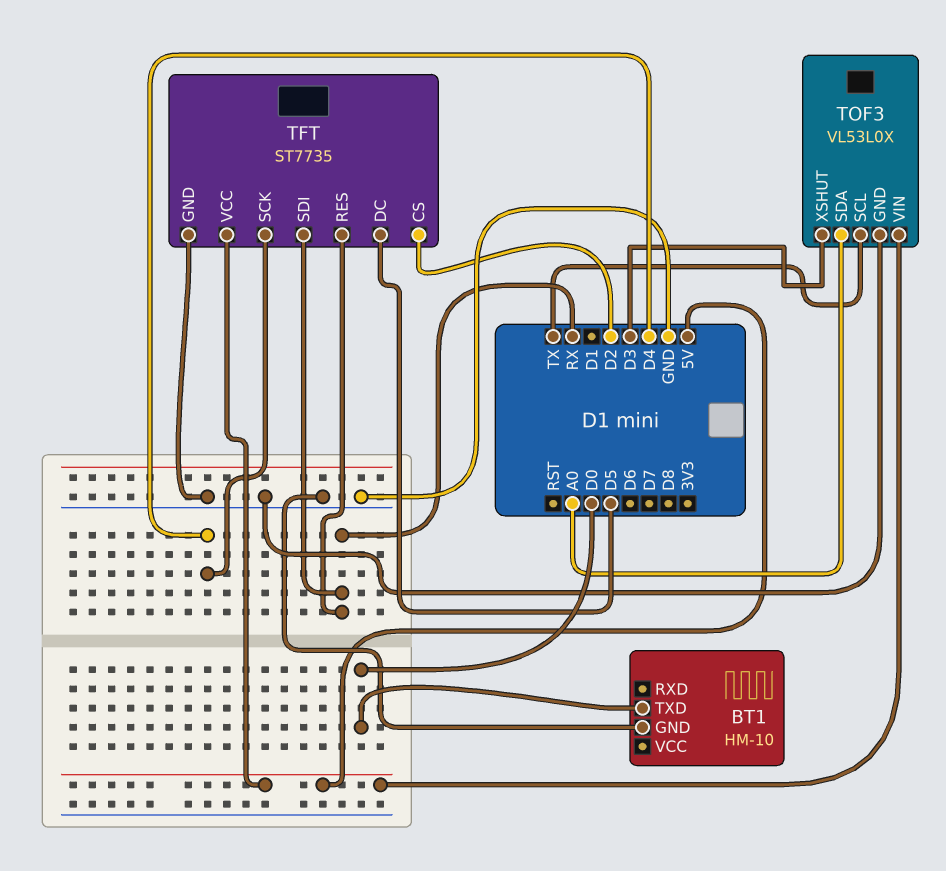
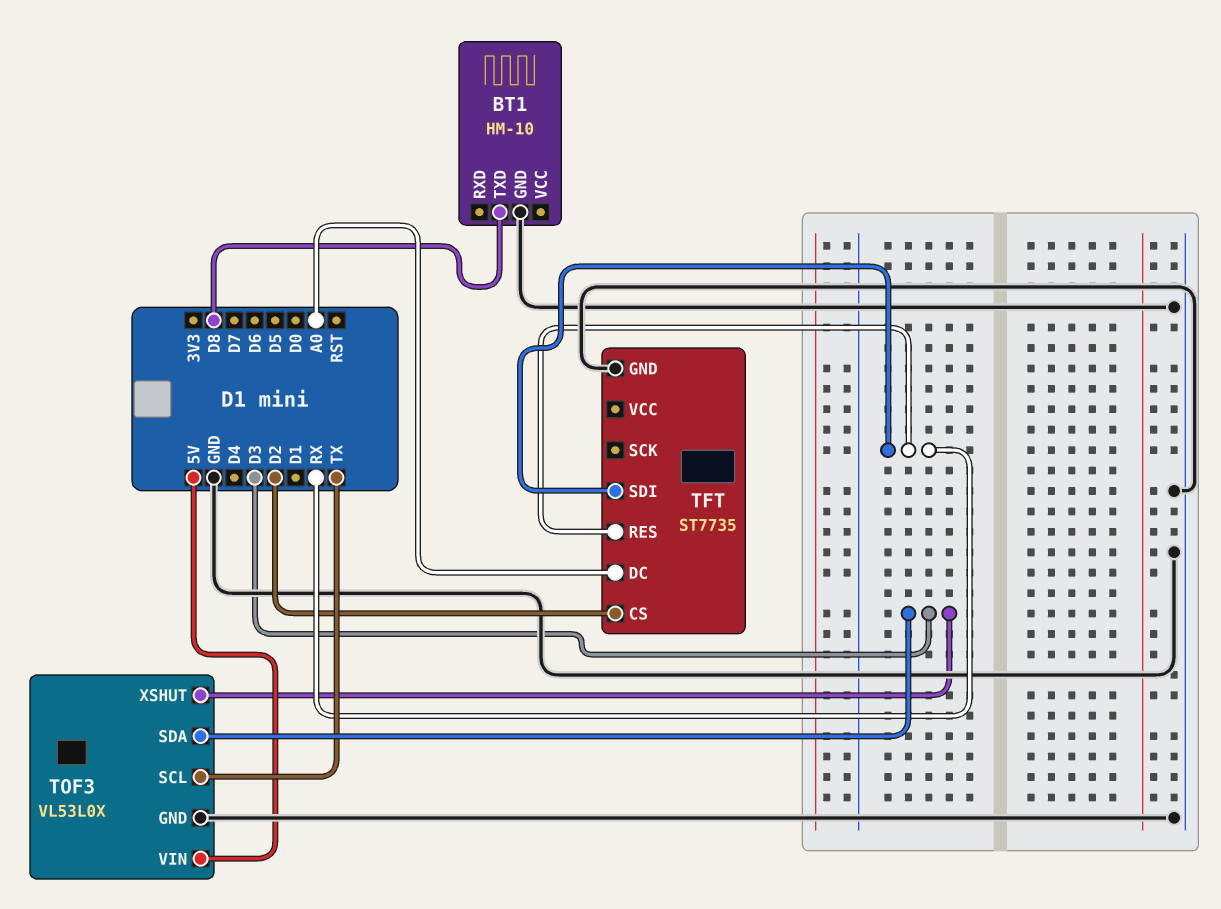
BT1 pin TXD: D0 -> D8
TFT pin DC: D5 -> A0
TFT pin SCK: D4 -> none
TFT pin VCC: 5V -> none
TOF3 pin SDA: A0 -> D3

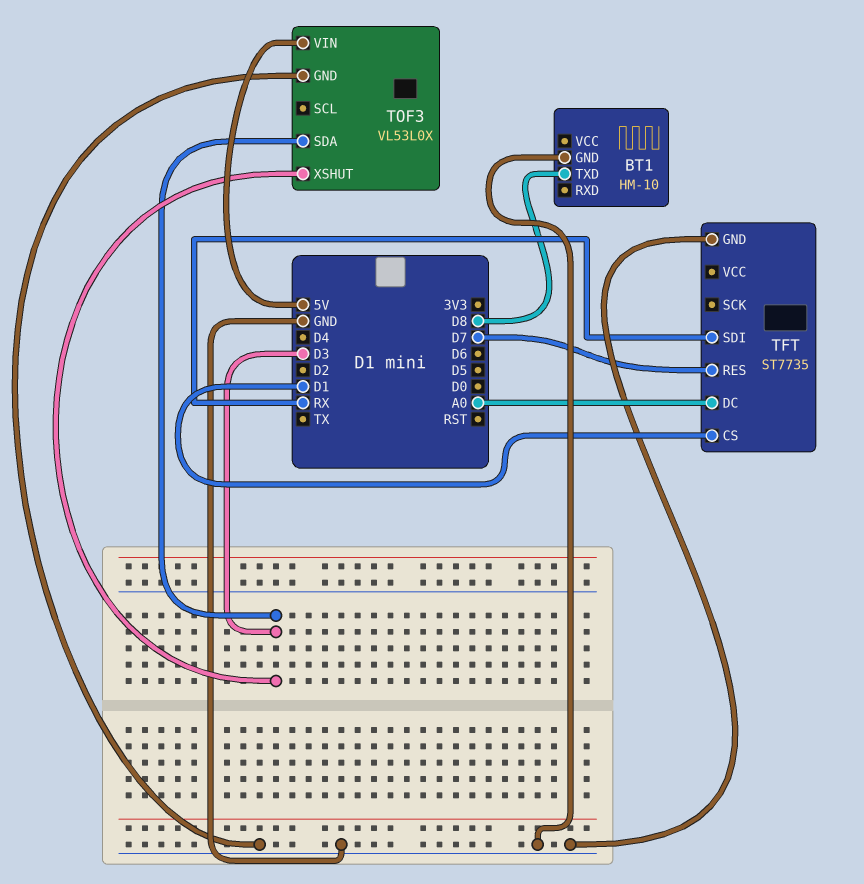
TFT pin CS: D2 -> D1
TFT pin RES: RX -> D7
TOF3 pin SCL: TX -> none

